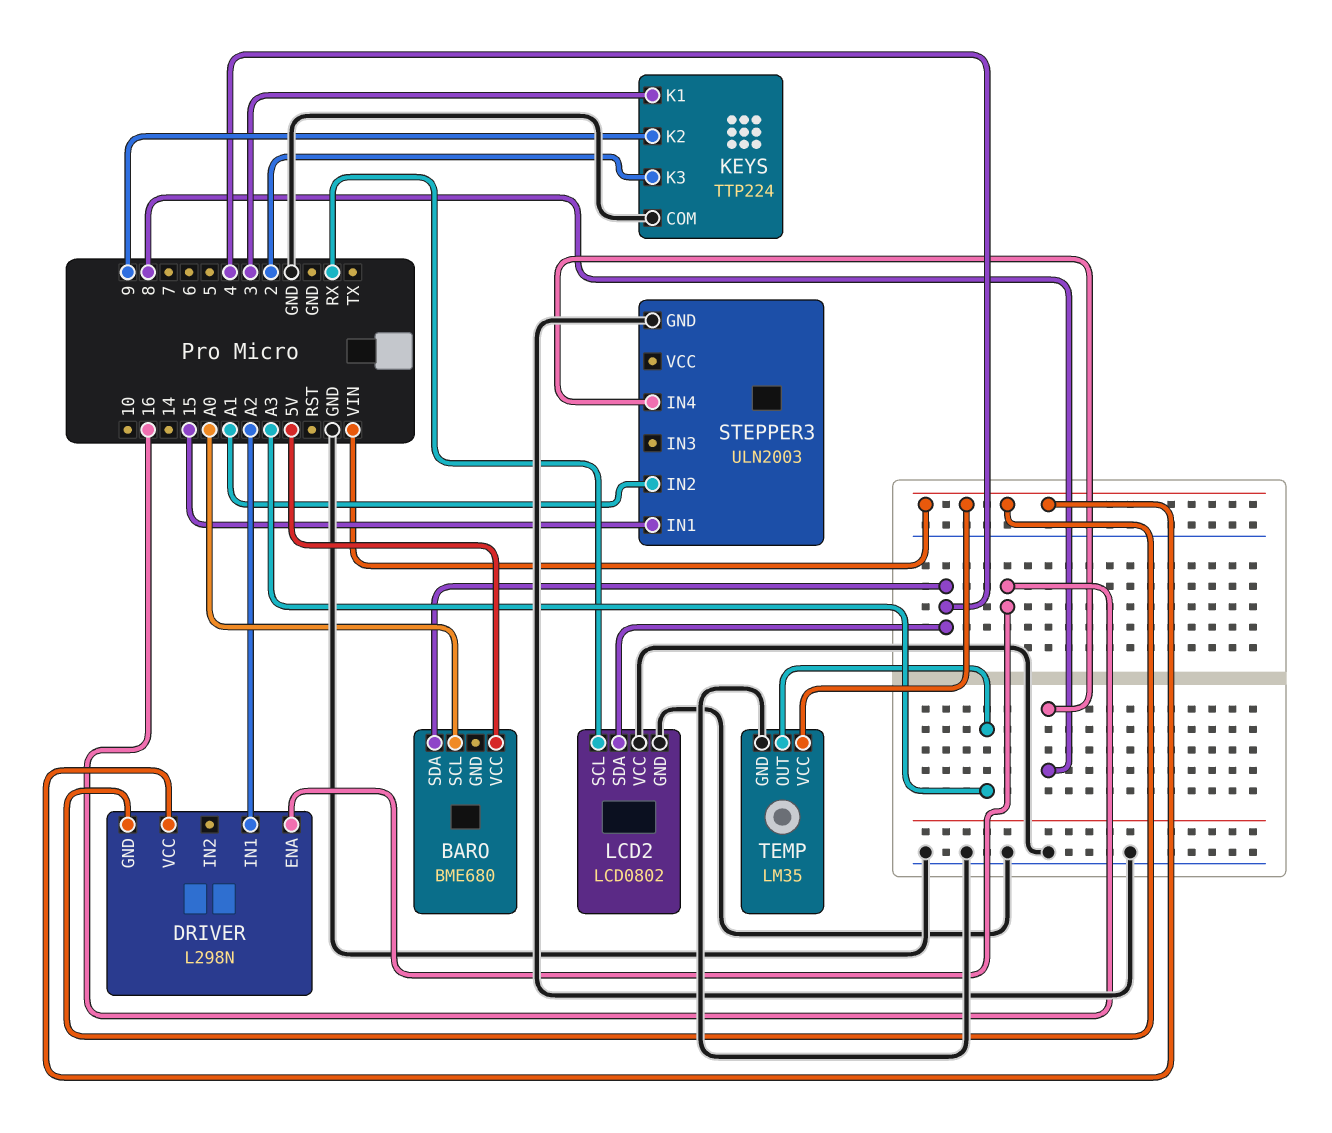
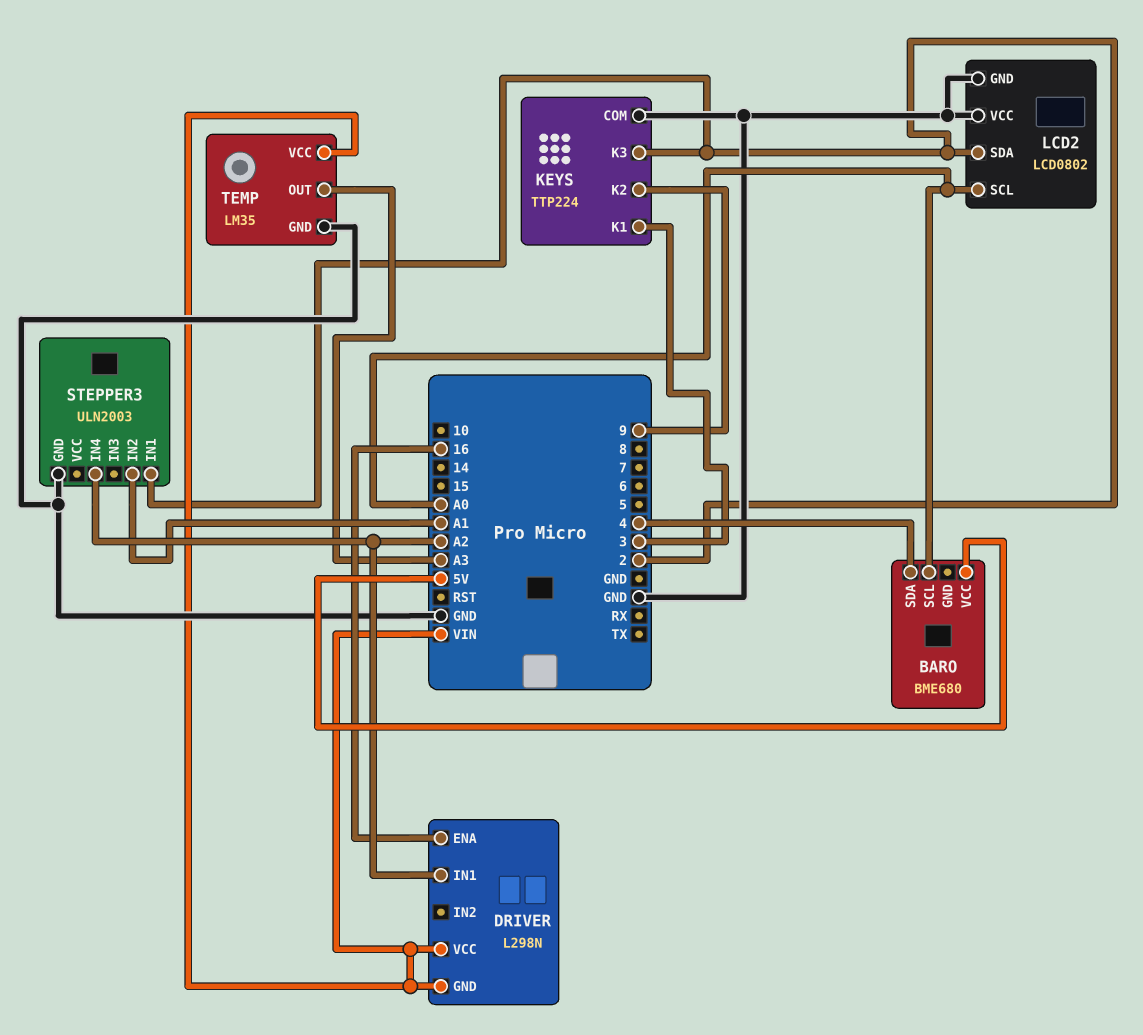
LCD2 pin SCL: RX -> A0
LCD2 pin SDA: 4 -> 2
STEPPER3 pin IN1: 15 -> 2
STEPPER3 pin IN4: 8 -> A2

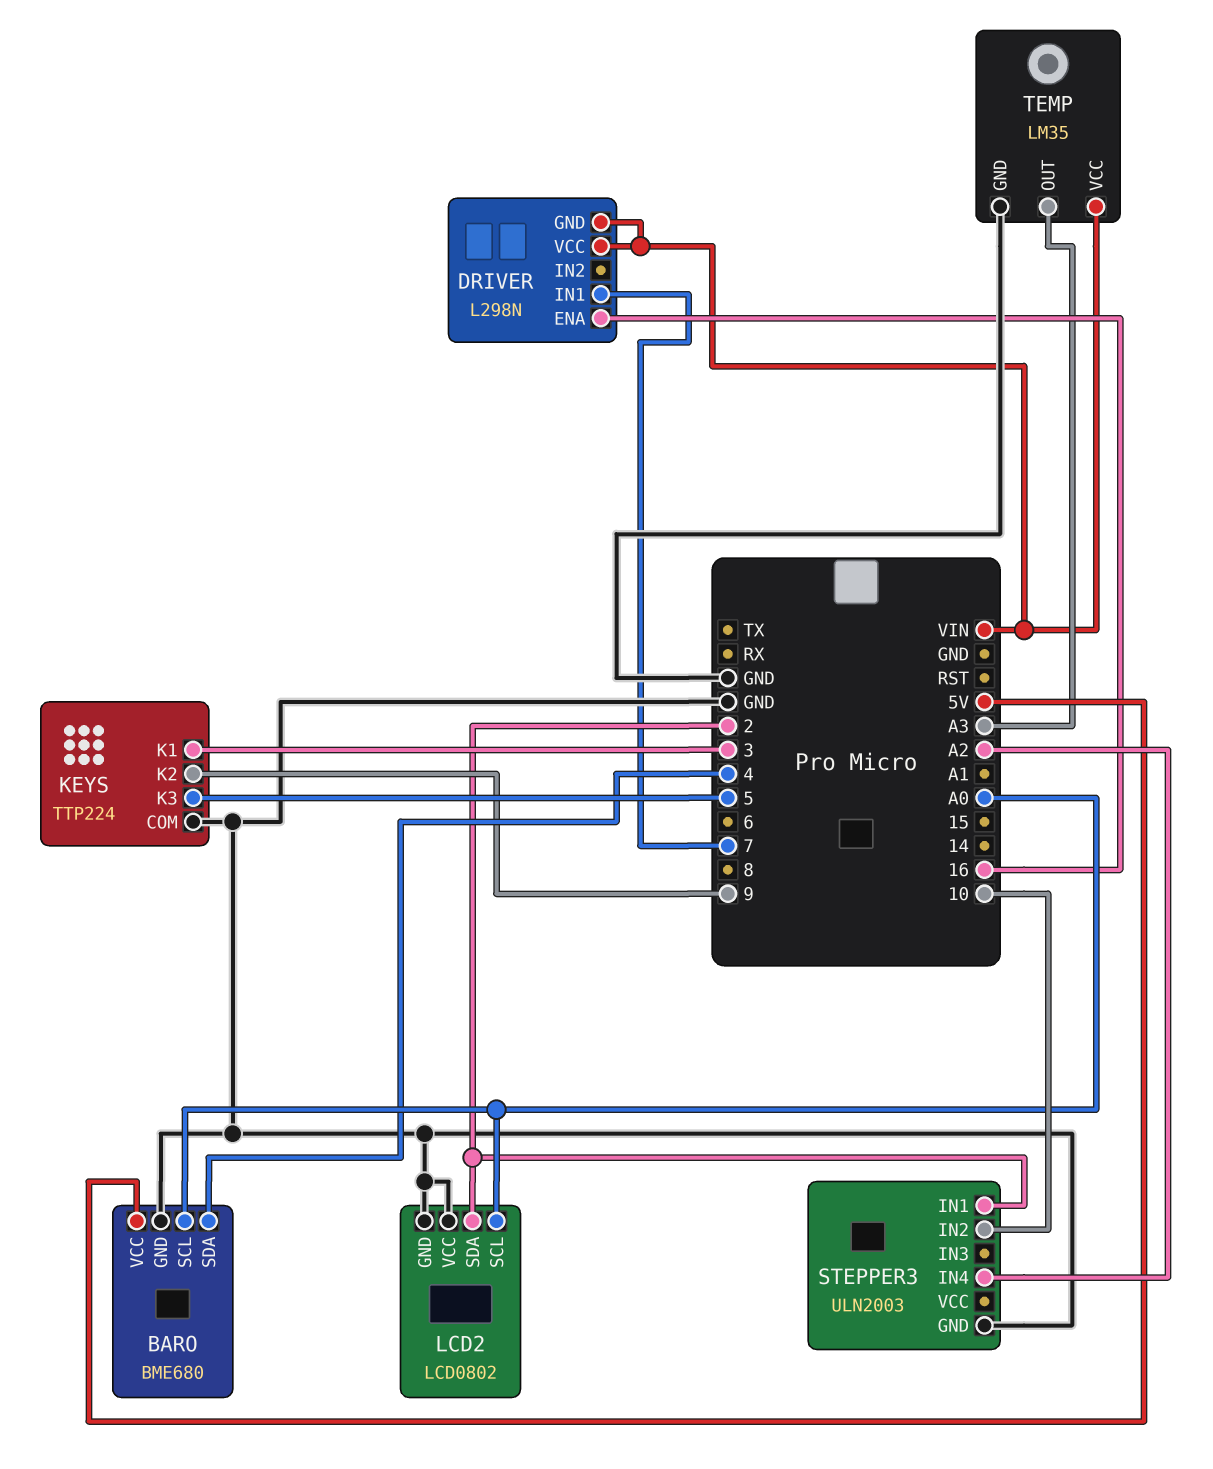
BARO pin GND: none -> GND
DRIVER pin IN1: A2 -> 7
KEYS pin K3: 2 -> 5
STEPPER3 pin IN2: A1 -> 10

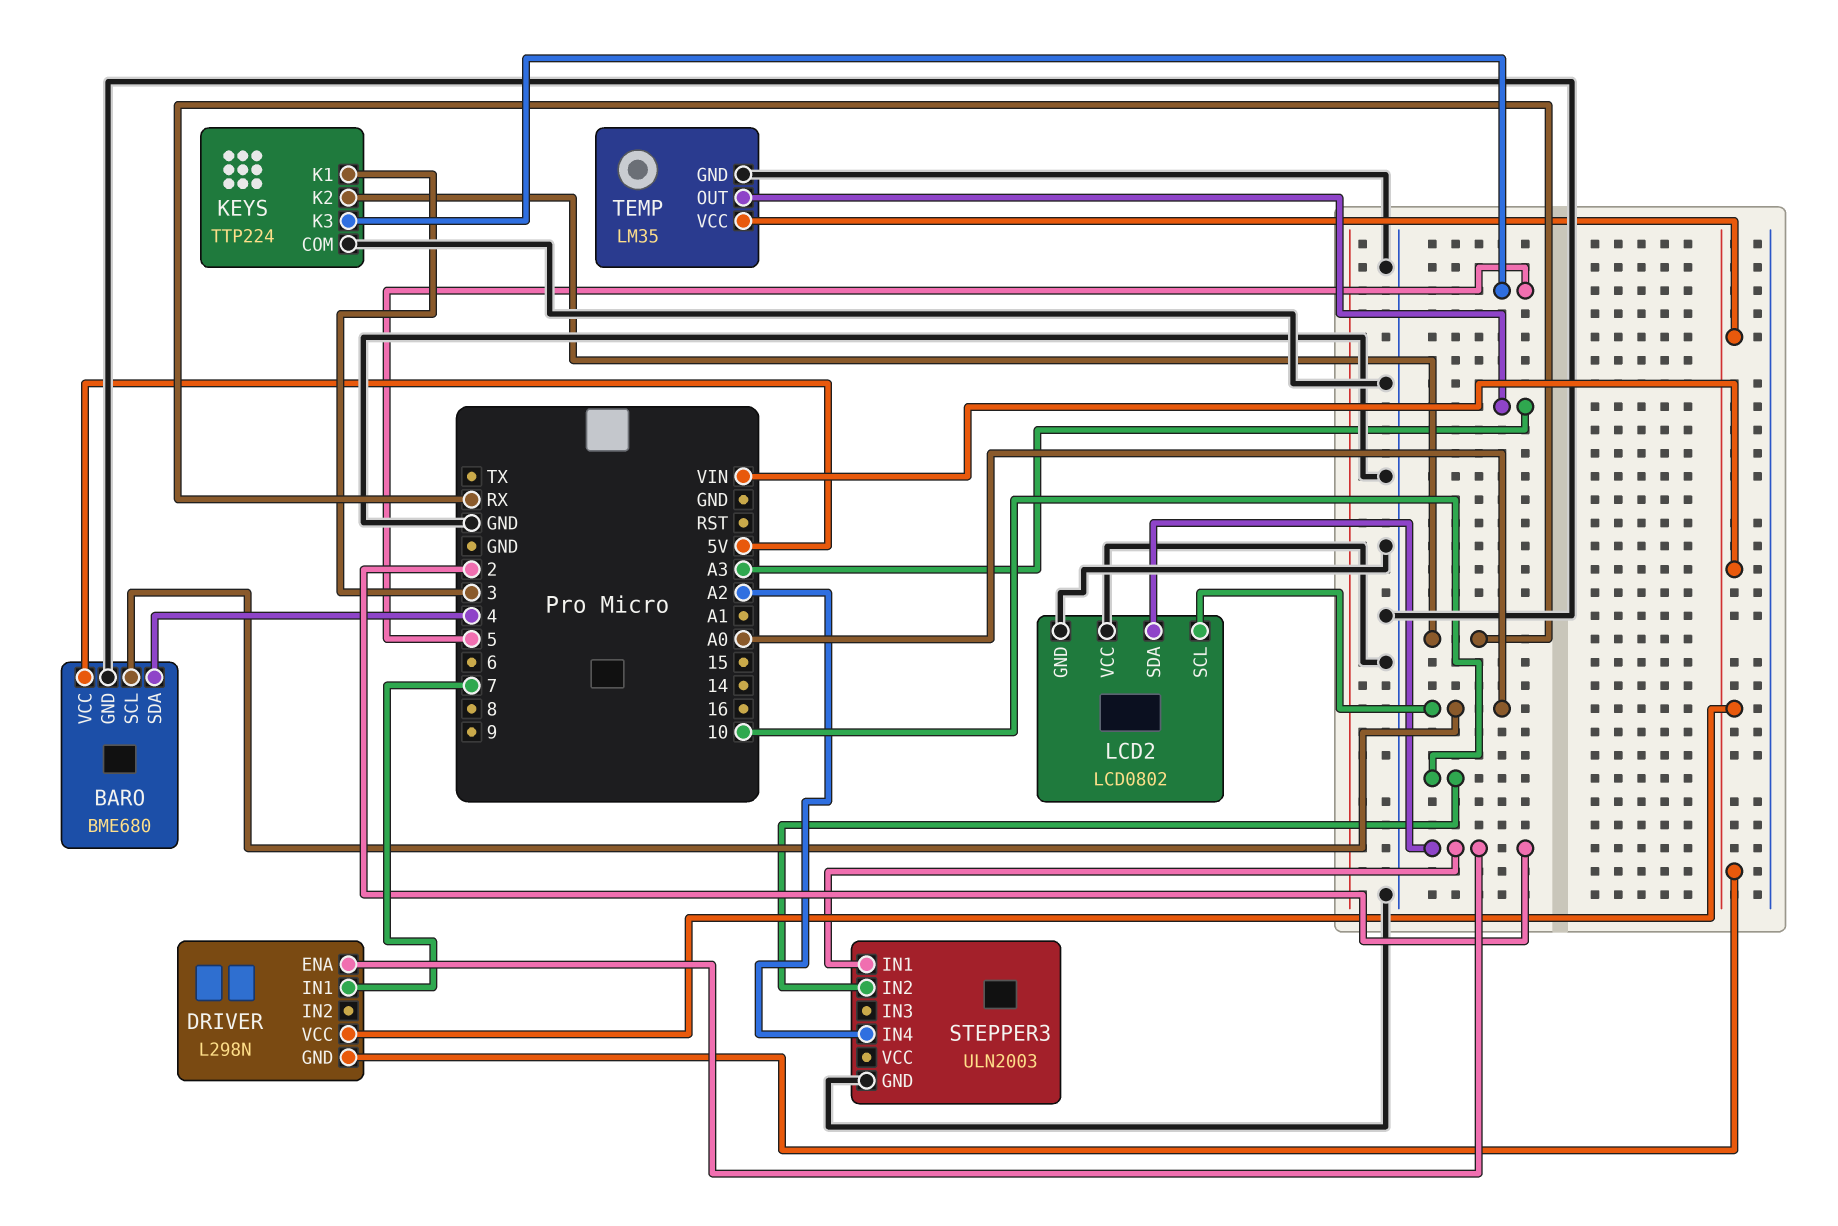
DRIVER pin ENA: 16 -> 2
KEYS pin K2: 9 -> RX

